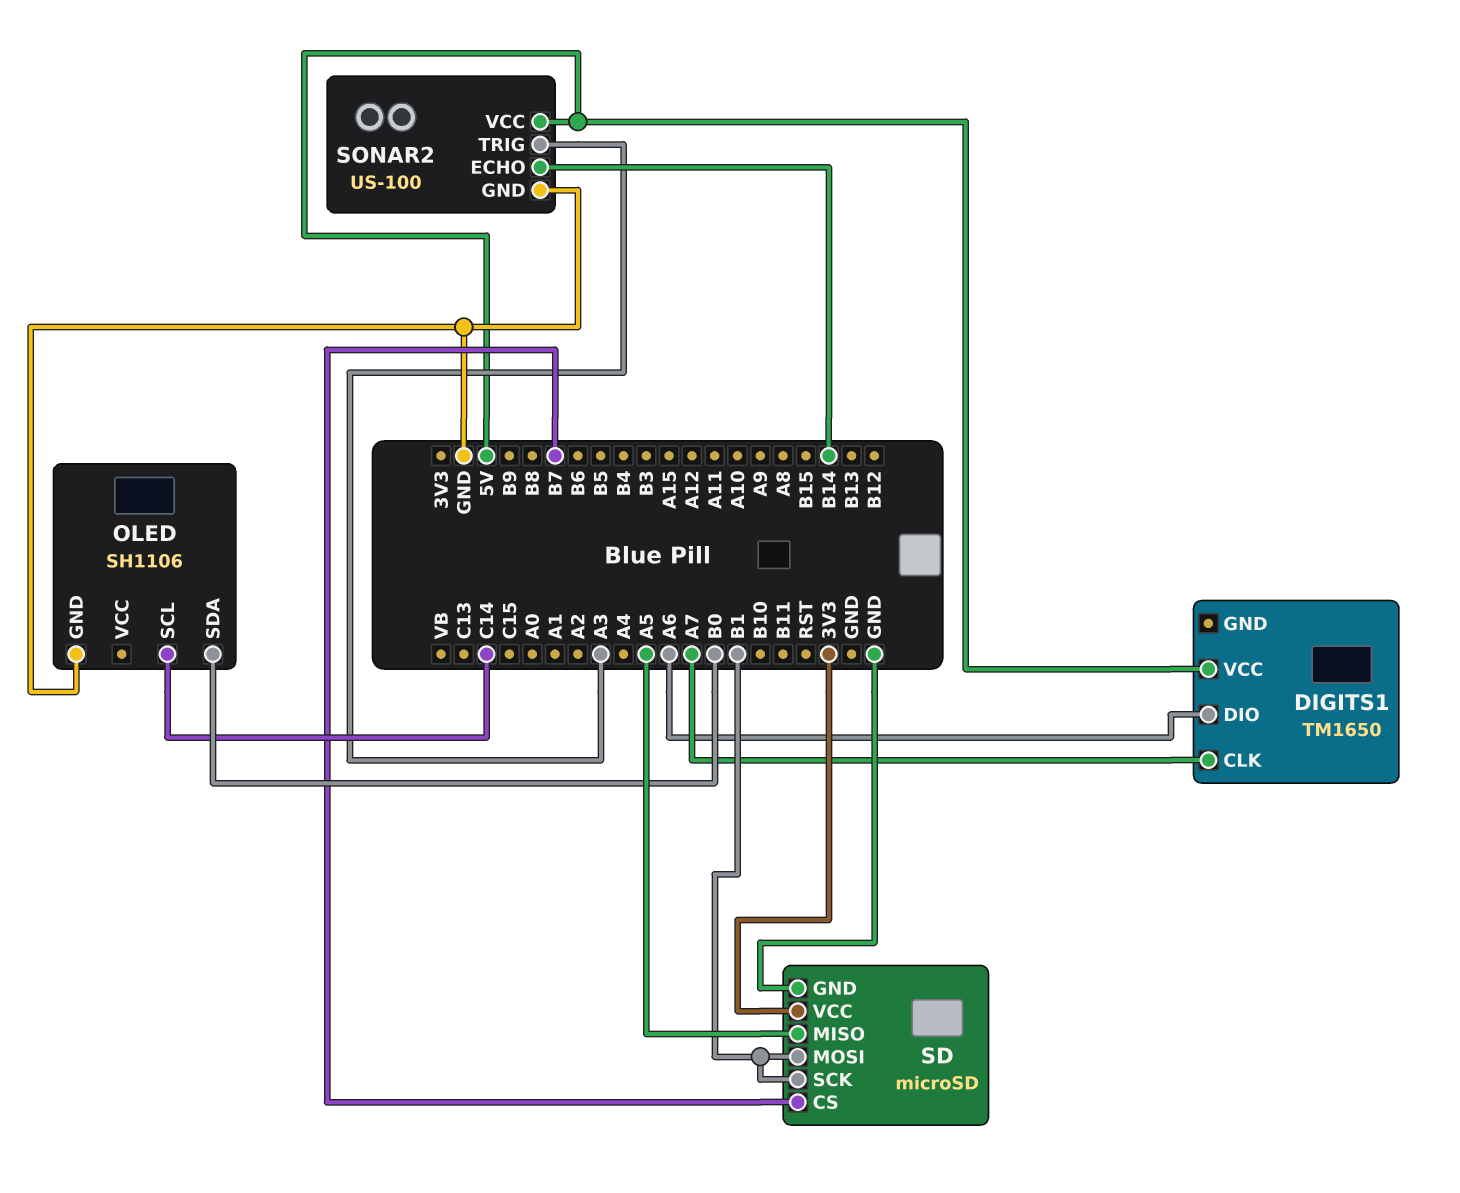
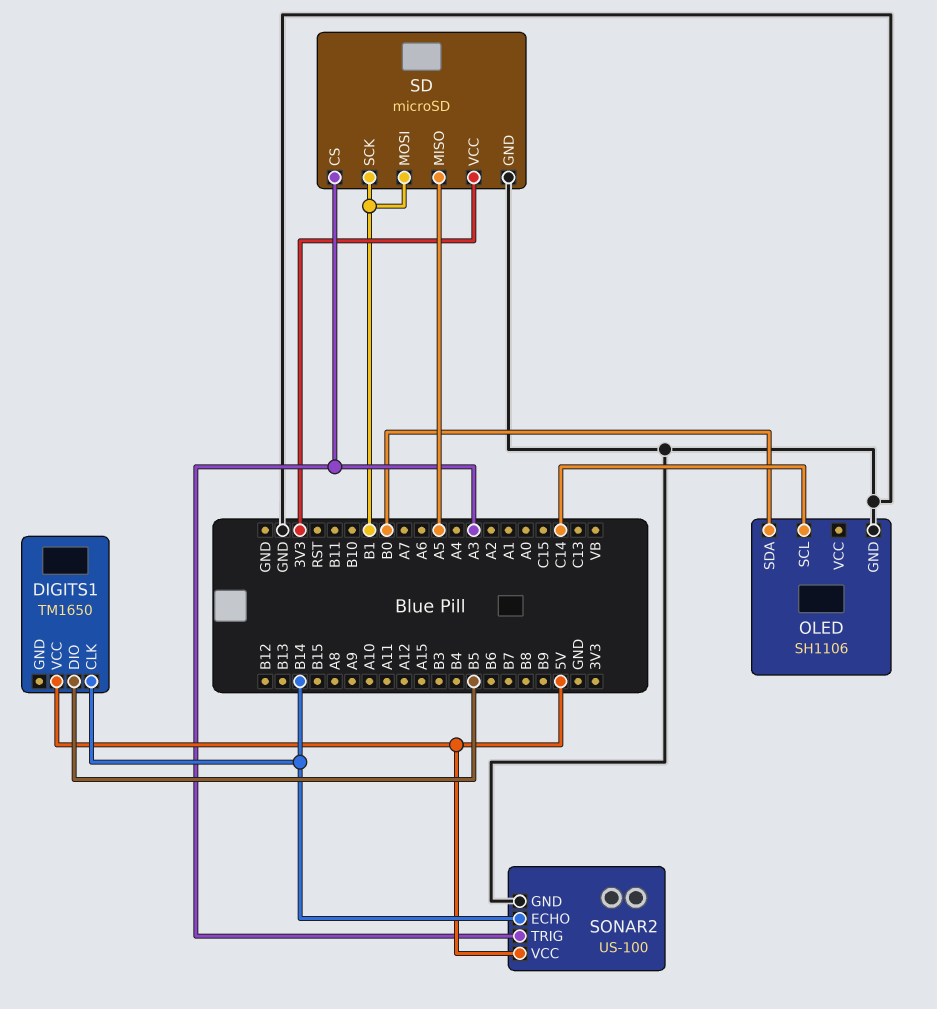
DIGITS1 pin CLK: A7 -> B14
DIGITS1 pin DIO: A6 -> B5
SD pin CS: B7 -> A3

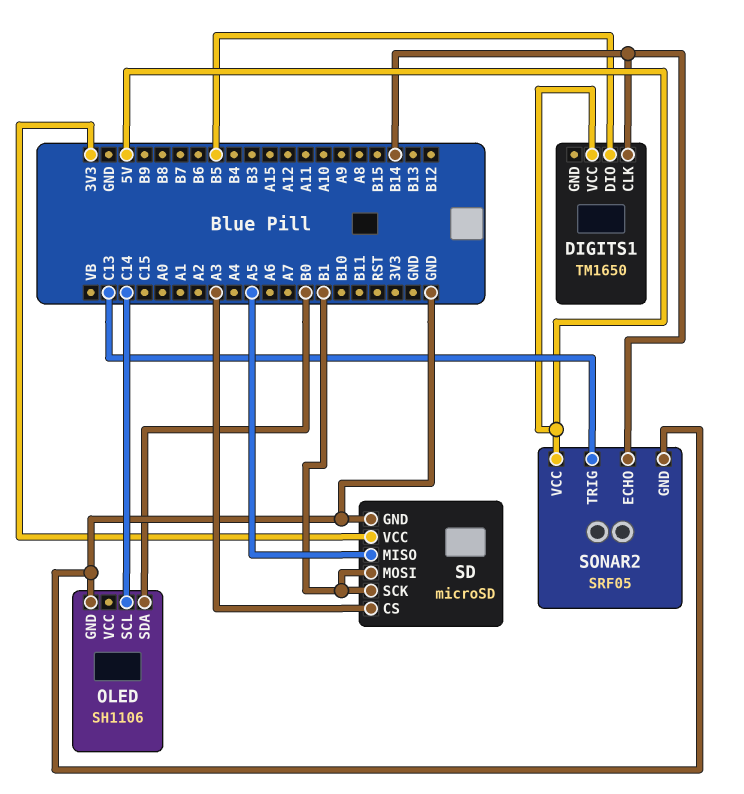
SONAR2: US-100 -> SRF05
SONAR2 pin TRIG: A3 -> C13

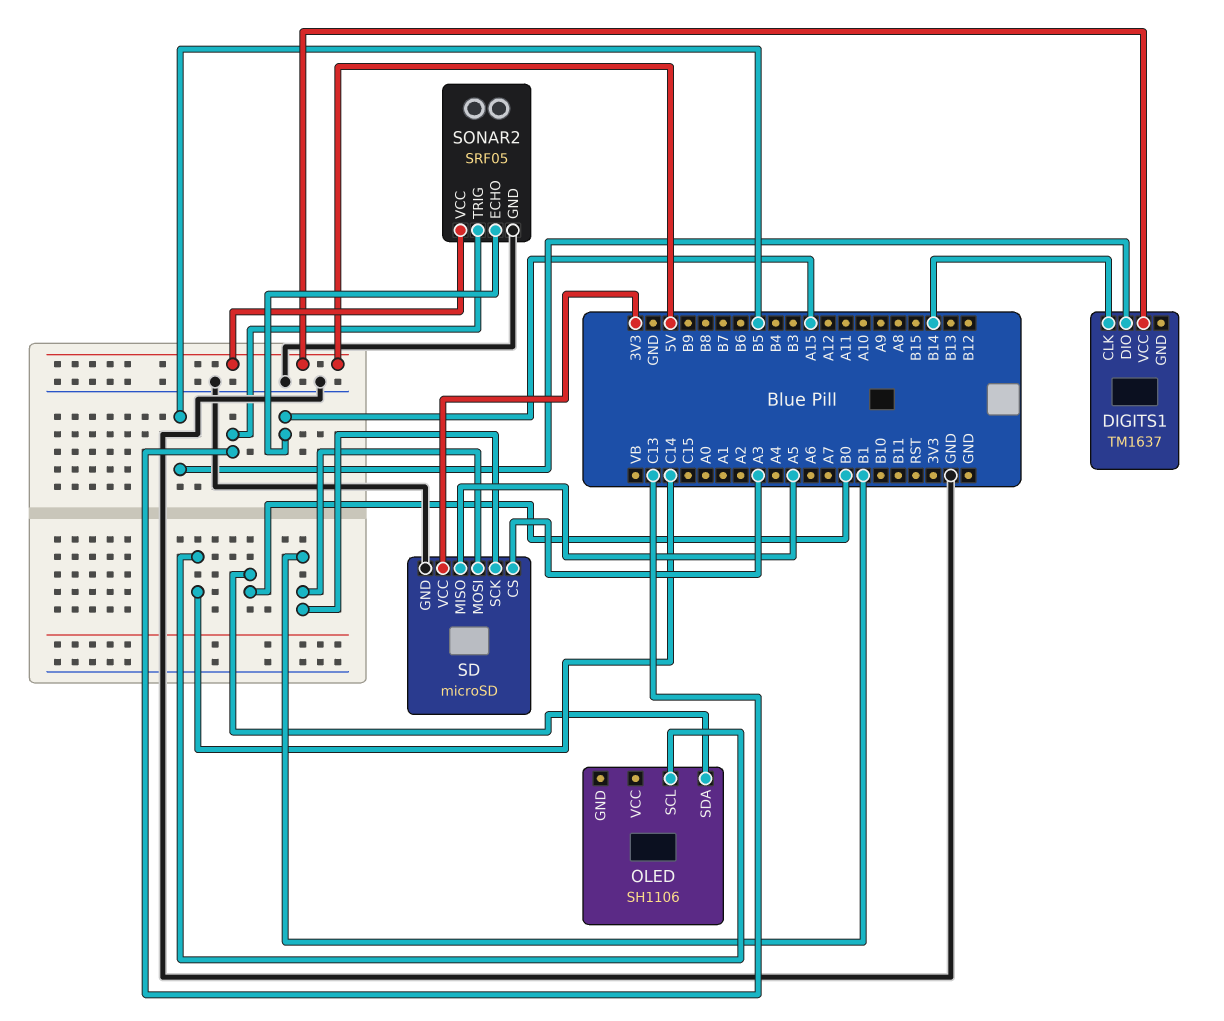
DIGITS1: TM1650 -> TM1637
OLED pin GND: GND -> none
SONAR2 pin ECHO: B14 -> A15

